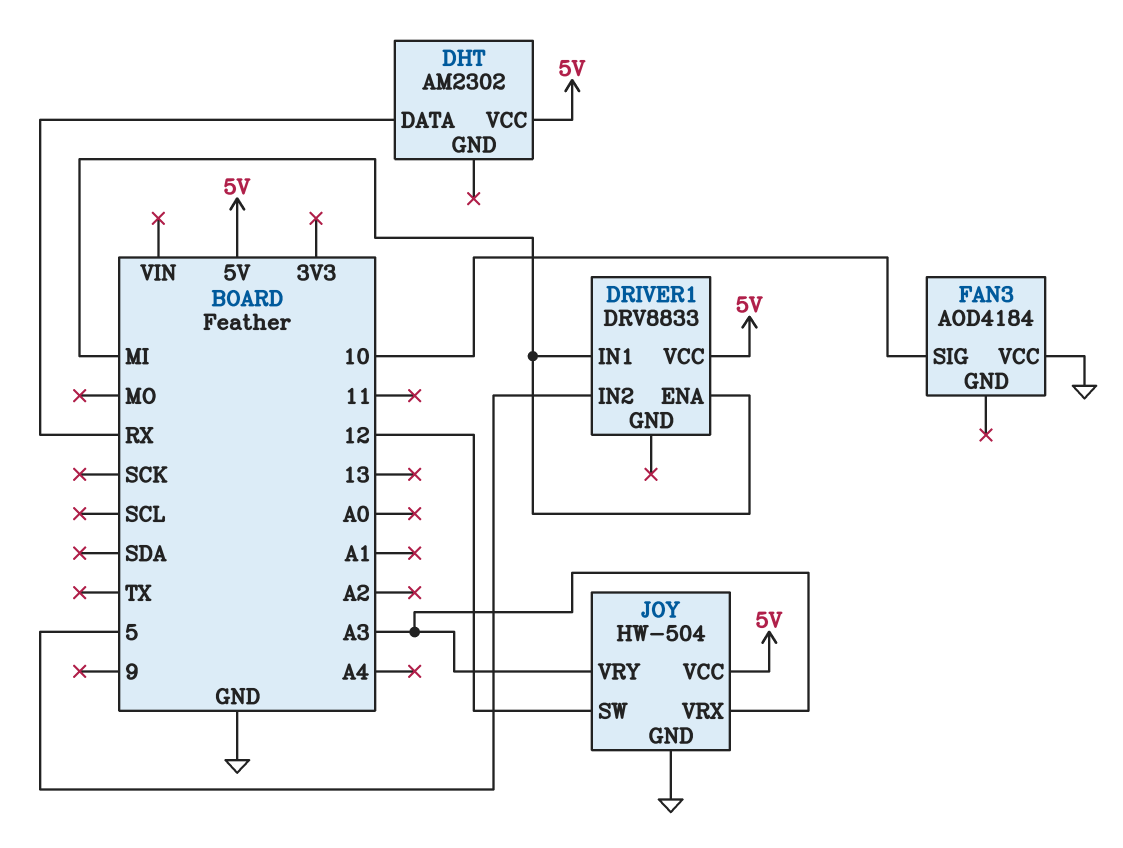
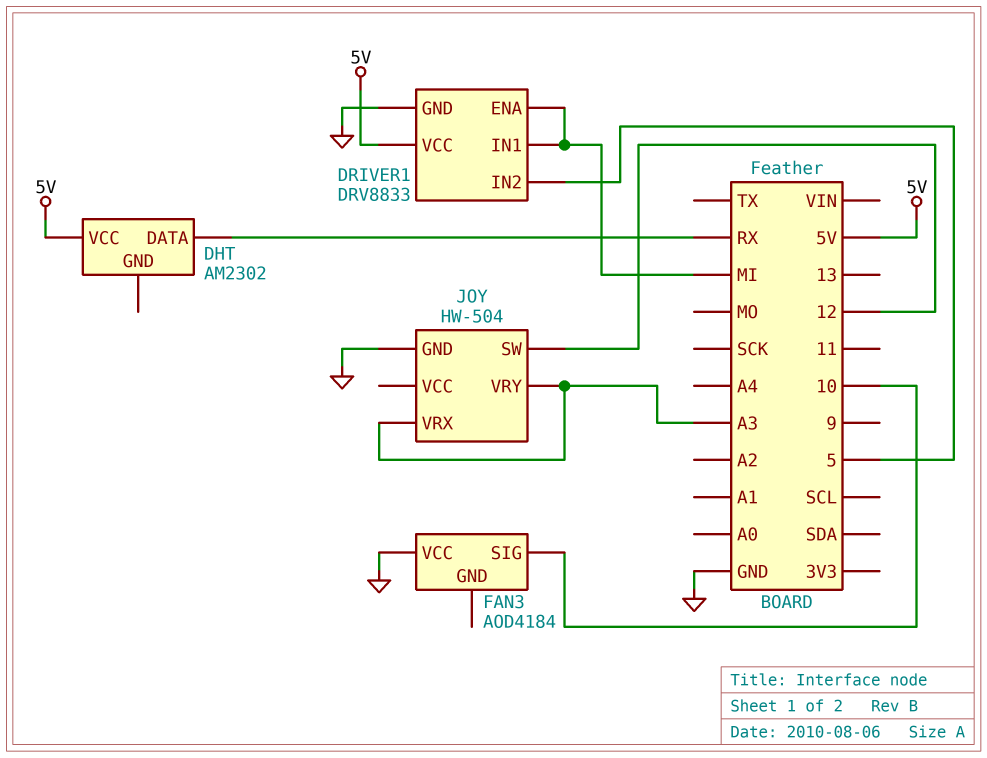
DRIVER1 pin GND: none -> GND
JOY pin VCC: 5V -> none

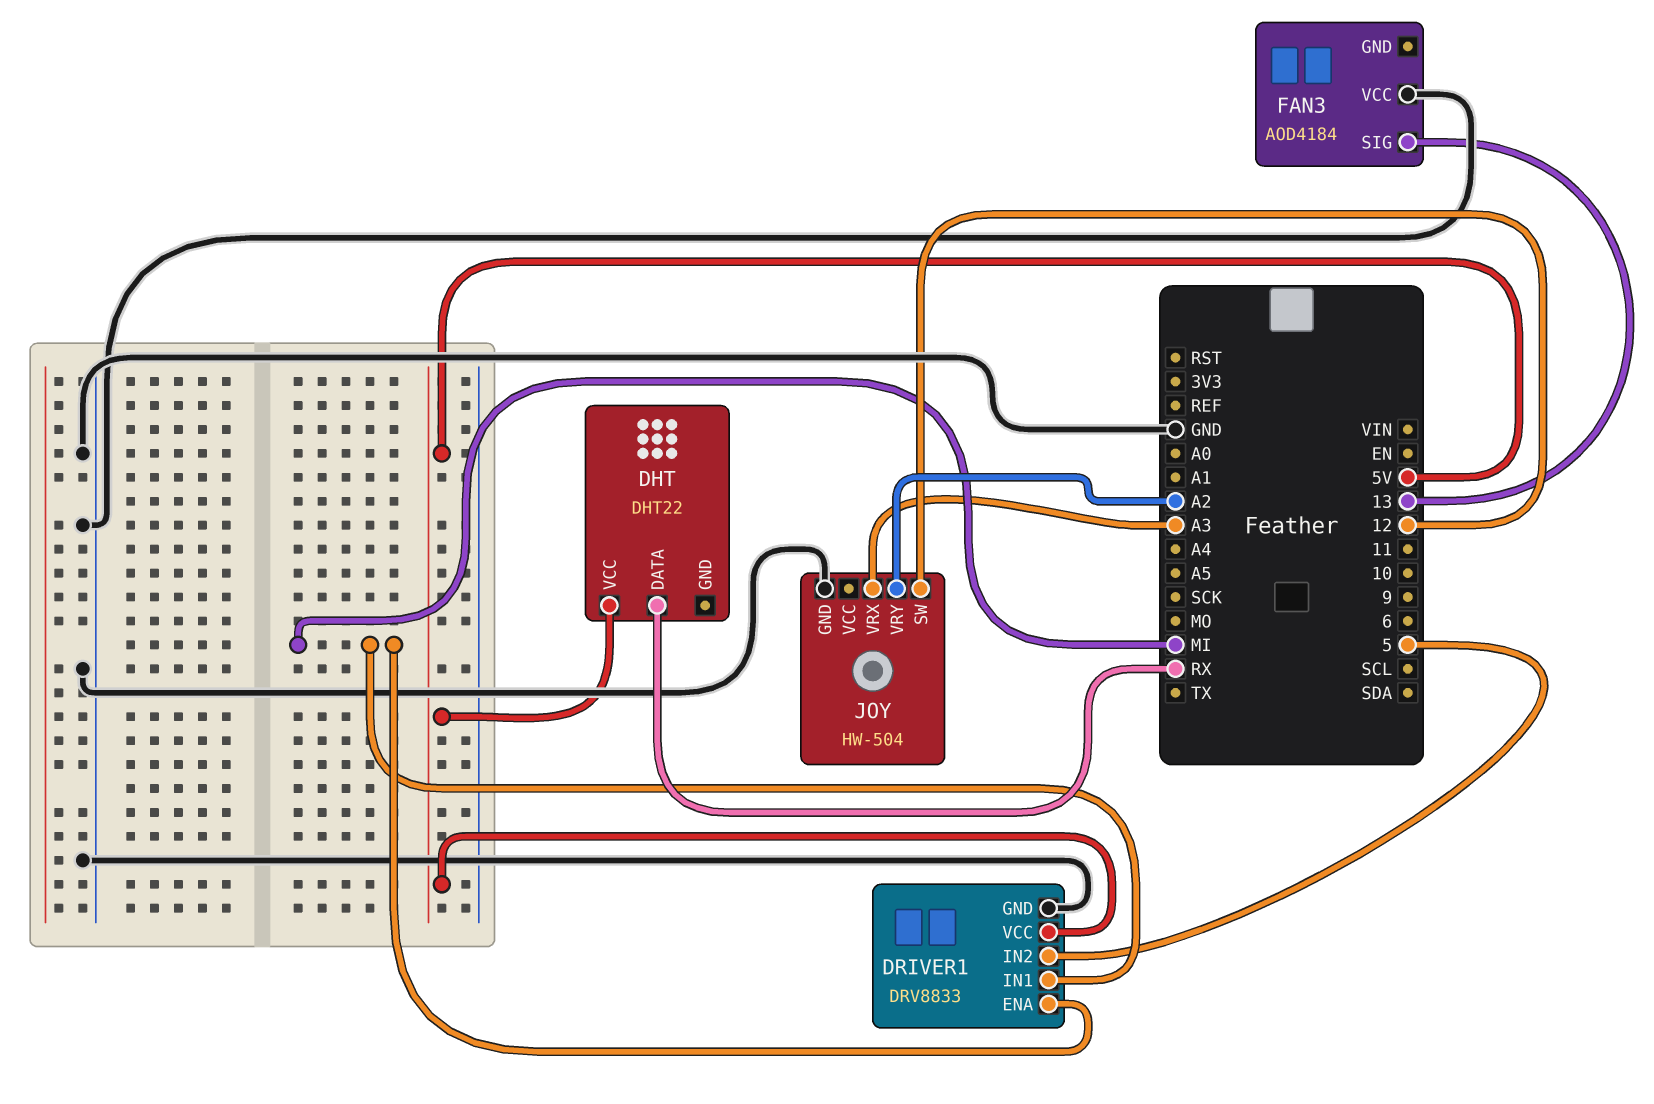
DHT: AM2302 -> DHT22
FAN3 pin SIG: 10 -> 13
JOY pin VRY: A3 -> A2

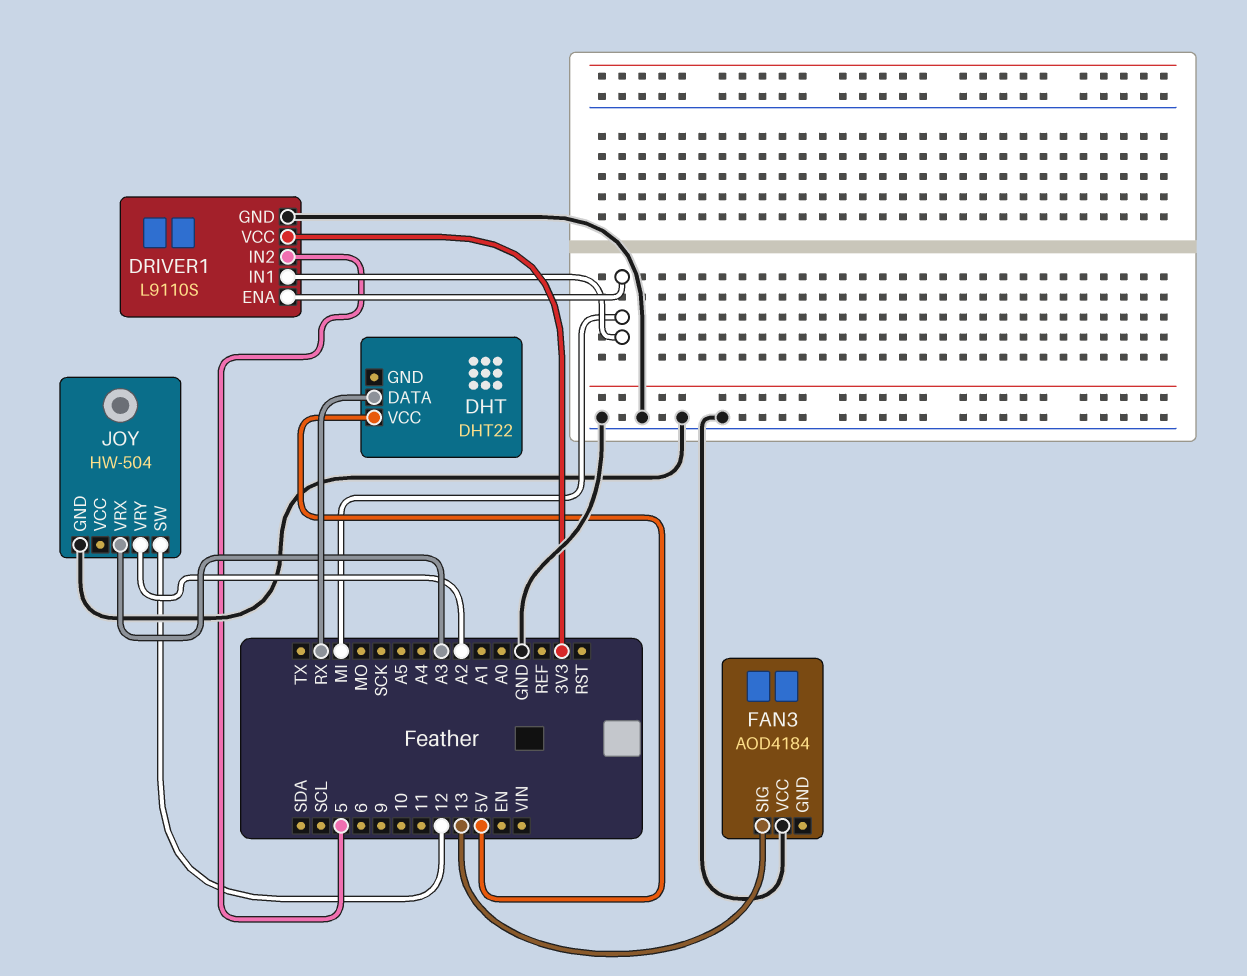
DRIVER1: DRV8833 -> L9110S
DRIVER1 pin VCC: 5V -> 3V3

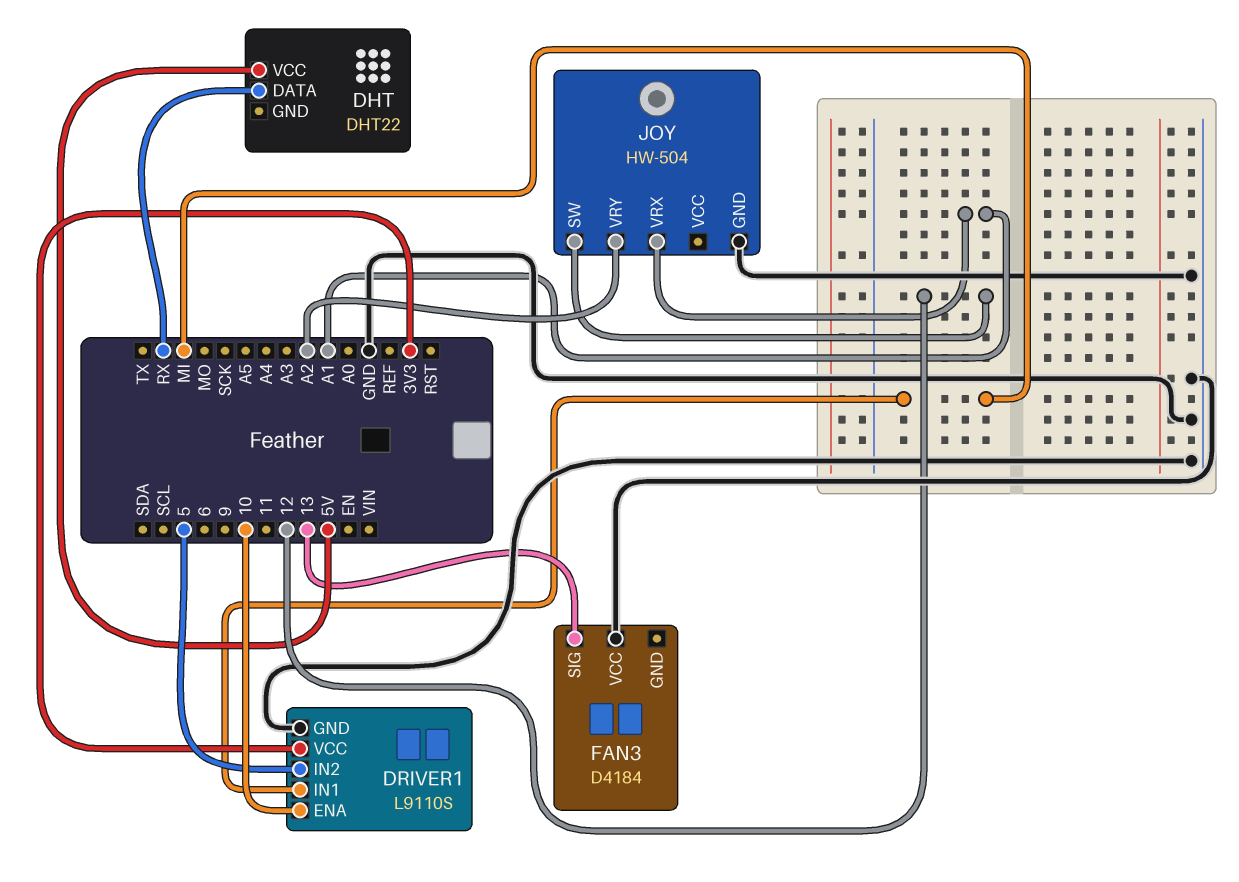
DRIVER1 pin ENA: MI -> 10
FAN3: AOD4184 -> D4184
JOY pin VRX: A3 -> A1

